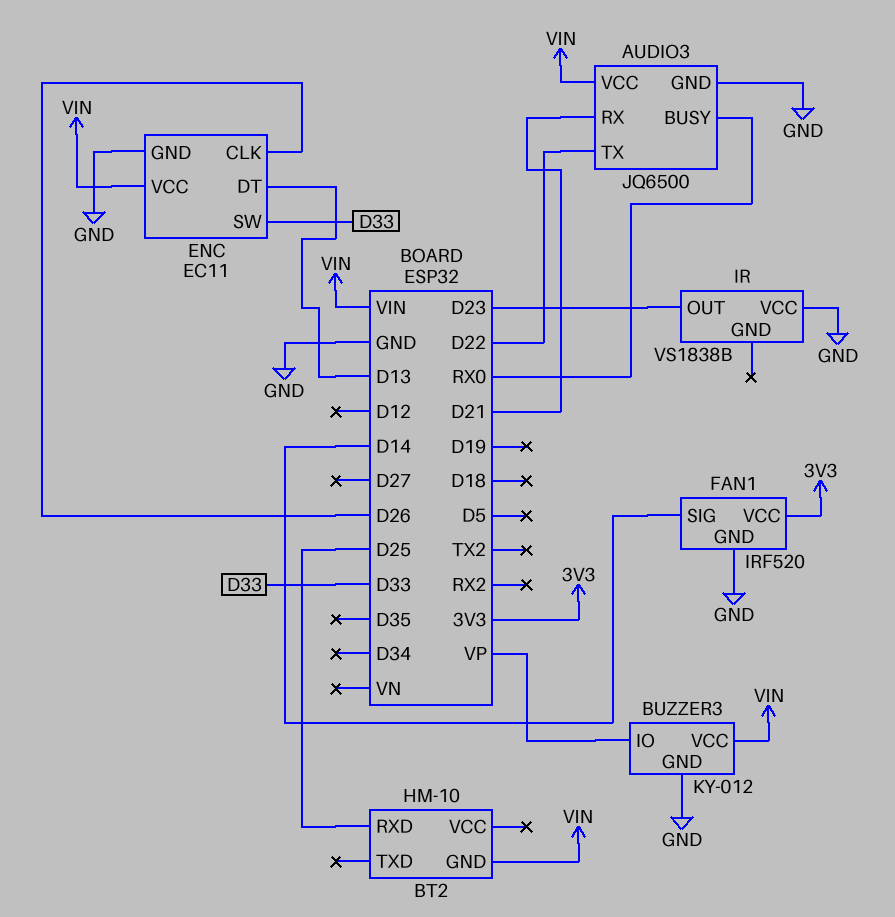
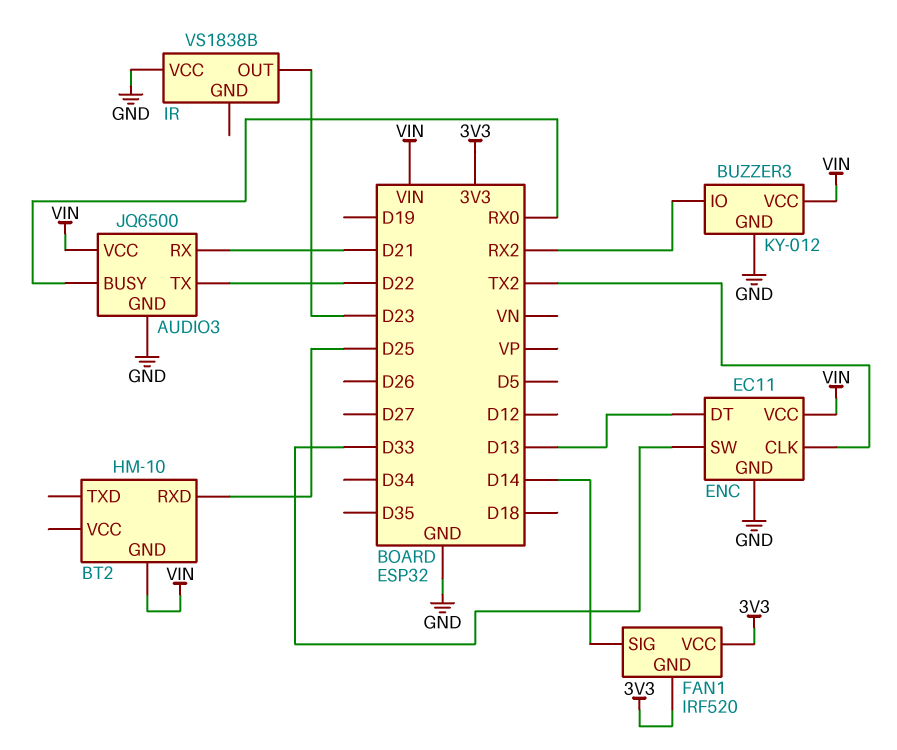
BUZZER3 pin IO: VP -> RX2
ENC pin CLK: D26 -> TX2
FAN1 pin GND: GND -> 3V3

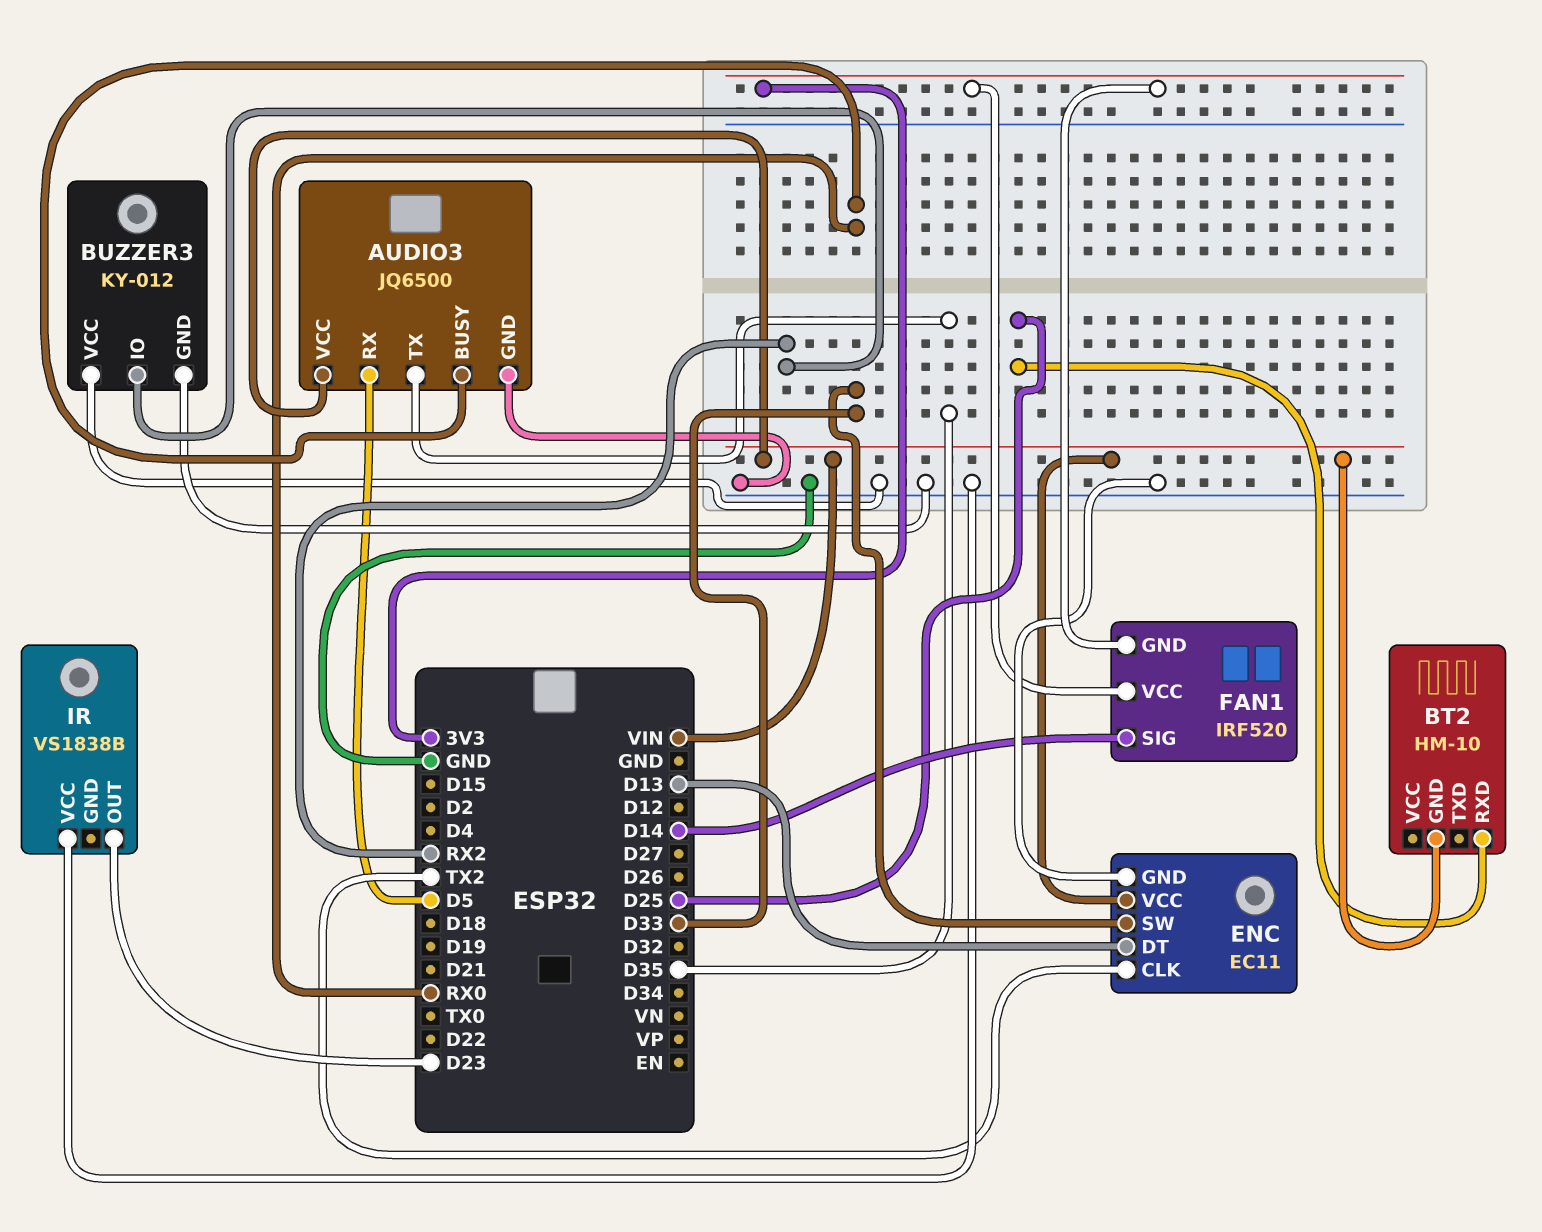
AUDIO3 pin RX: D21 -> D5
AUDIO3 pin TX: D22 -> D35
BUZZER3 pin VCC: VIN -> GND

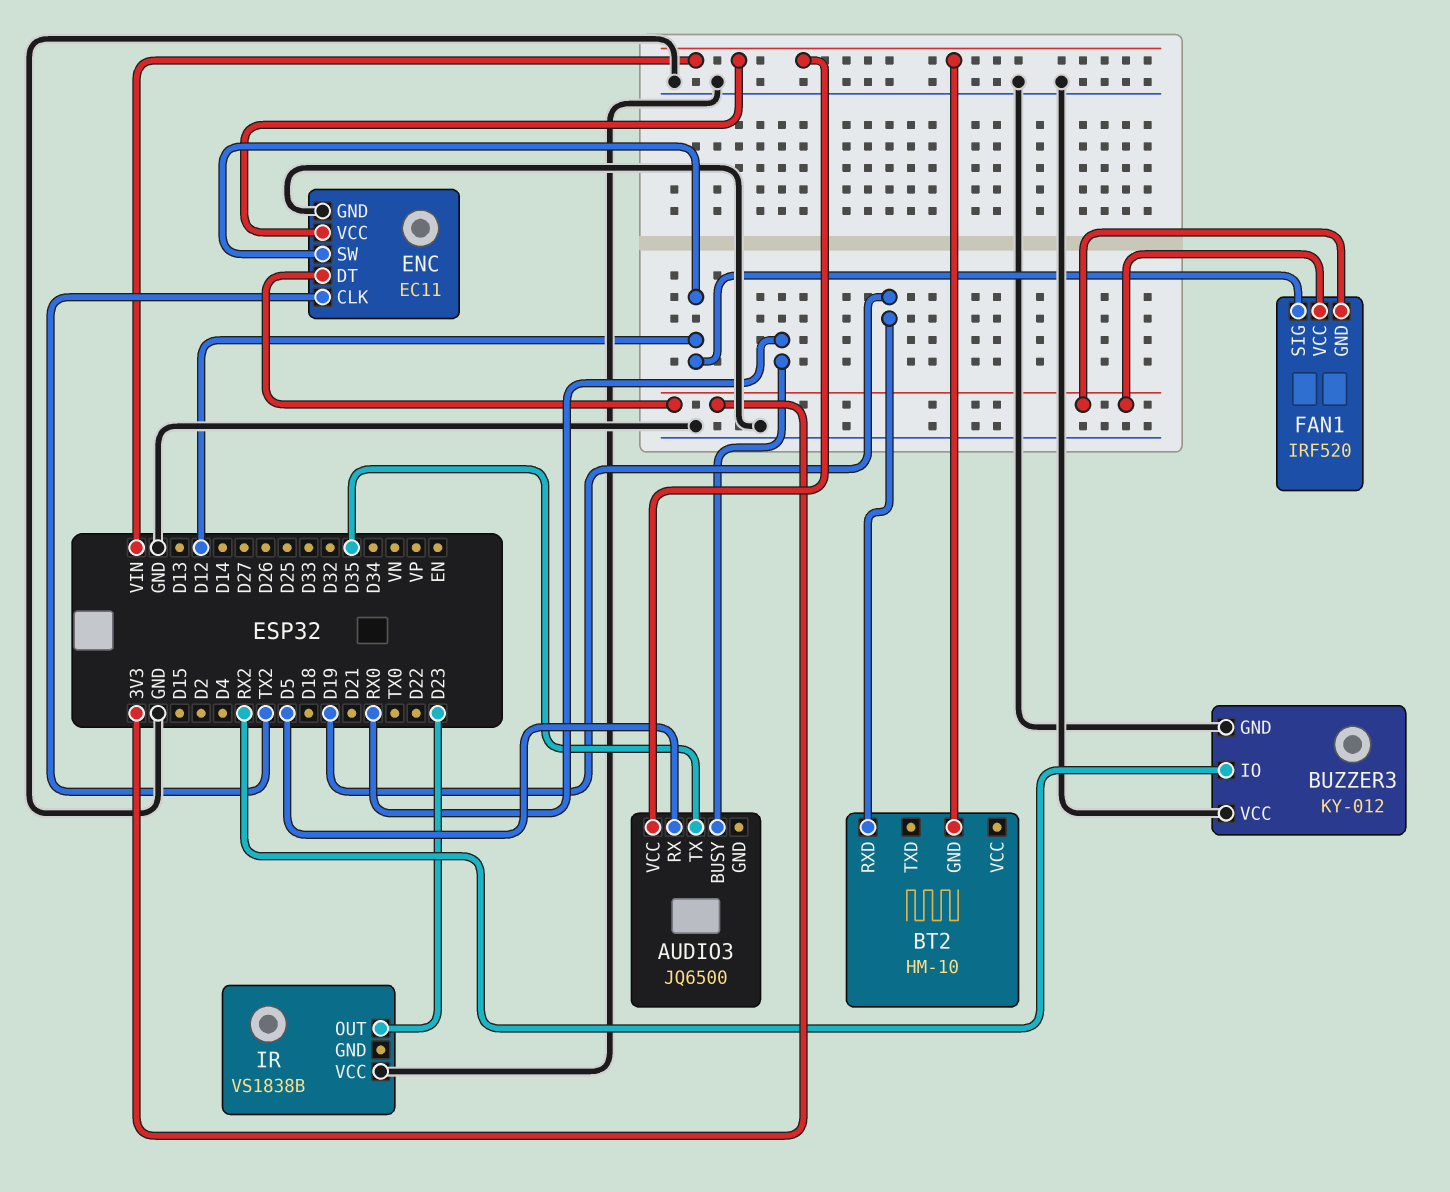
AUDIO3 pin GND: GND -> none
BT2 pin RXD: D25 -> D19
ENC pin DT: D13 -> 3V3
ENC pin SW: D33 -> D12
FAN1 pin SIG: D14 -> D12

